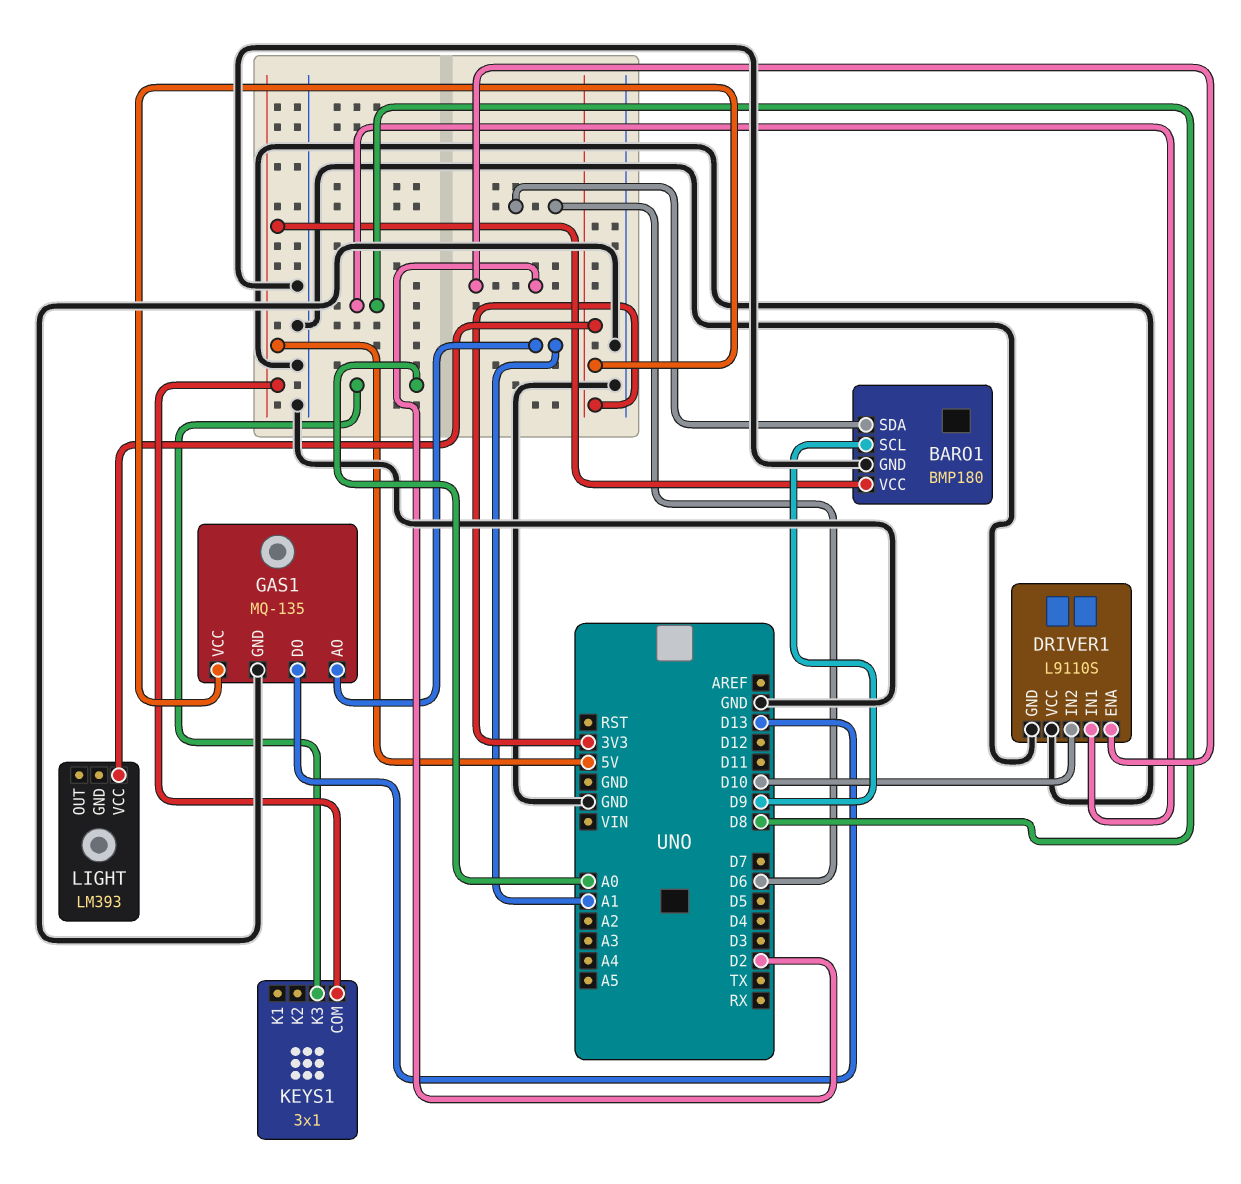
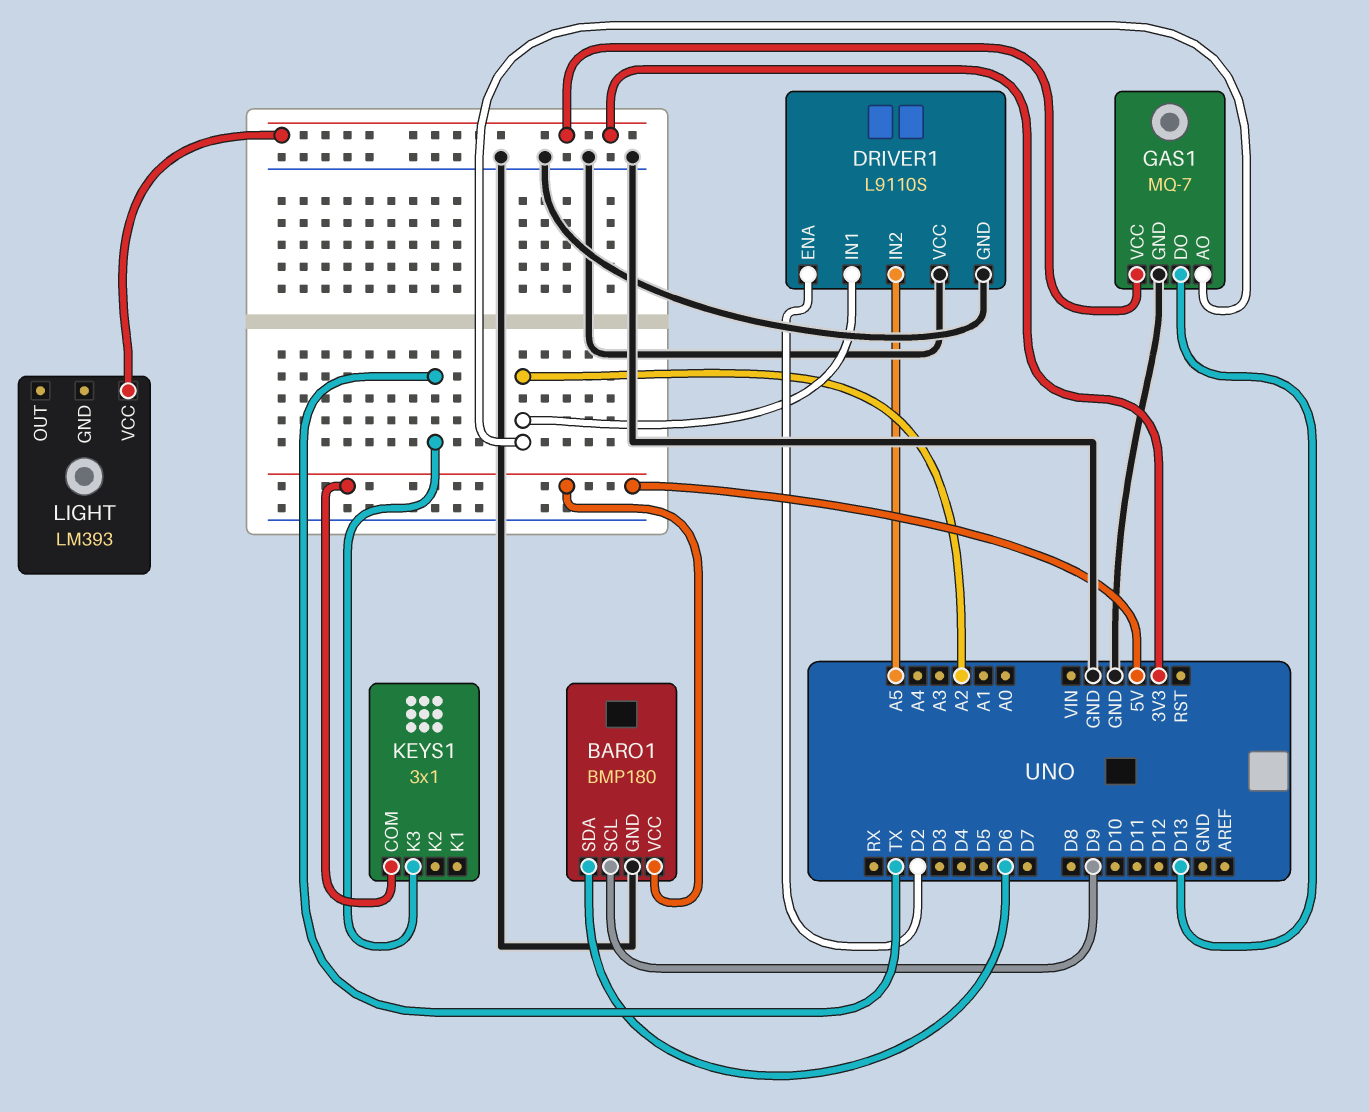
DRIVER1 pin IN1: D8 -> A2
DRIVER1 pin IN2: D10 -> A5
GAS1: MQ-135 -> MQ-7
GAS1 pin AO: A1 -> A2
KEYS1 pin K3: A0 -> TX

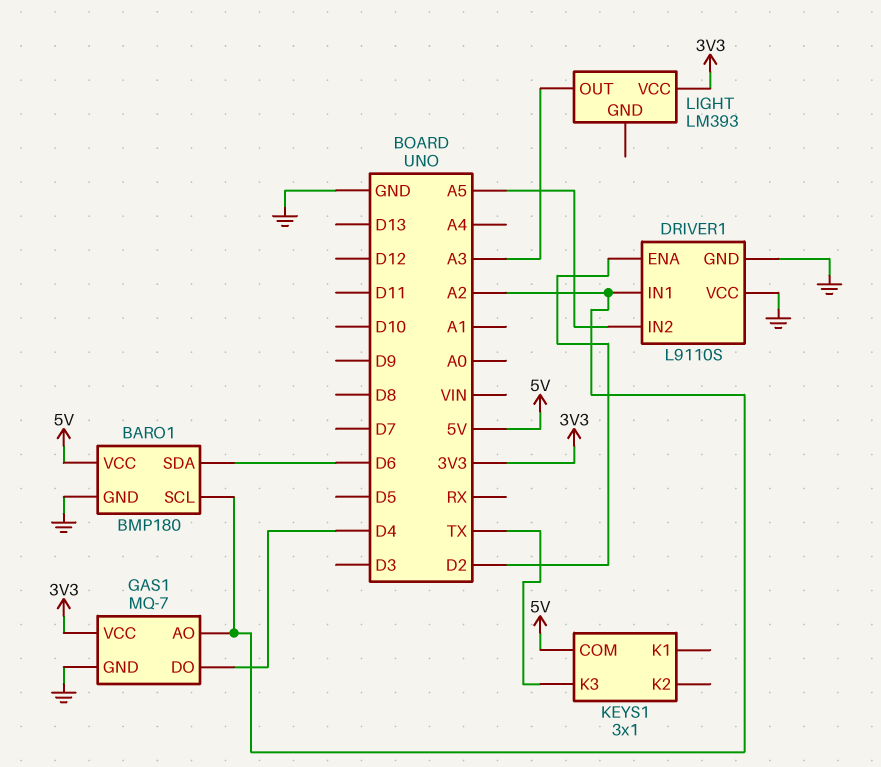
BARO1 pin SCL: D9 -> A2
GAS1 pin DO: D13 -> D4
LIGHT pin OUT: none -> A3

